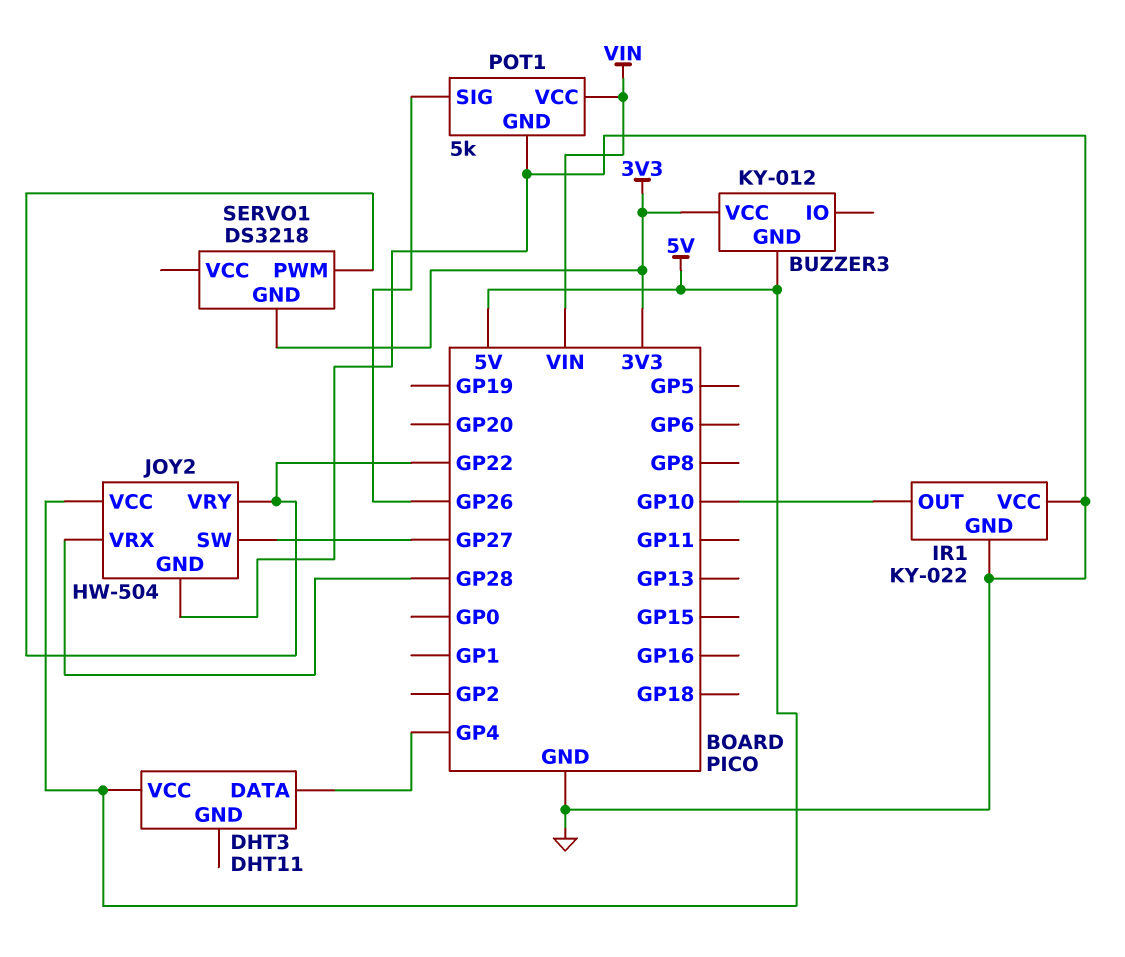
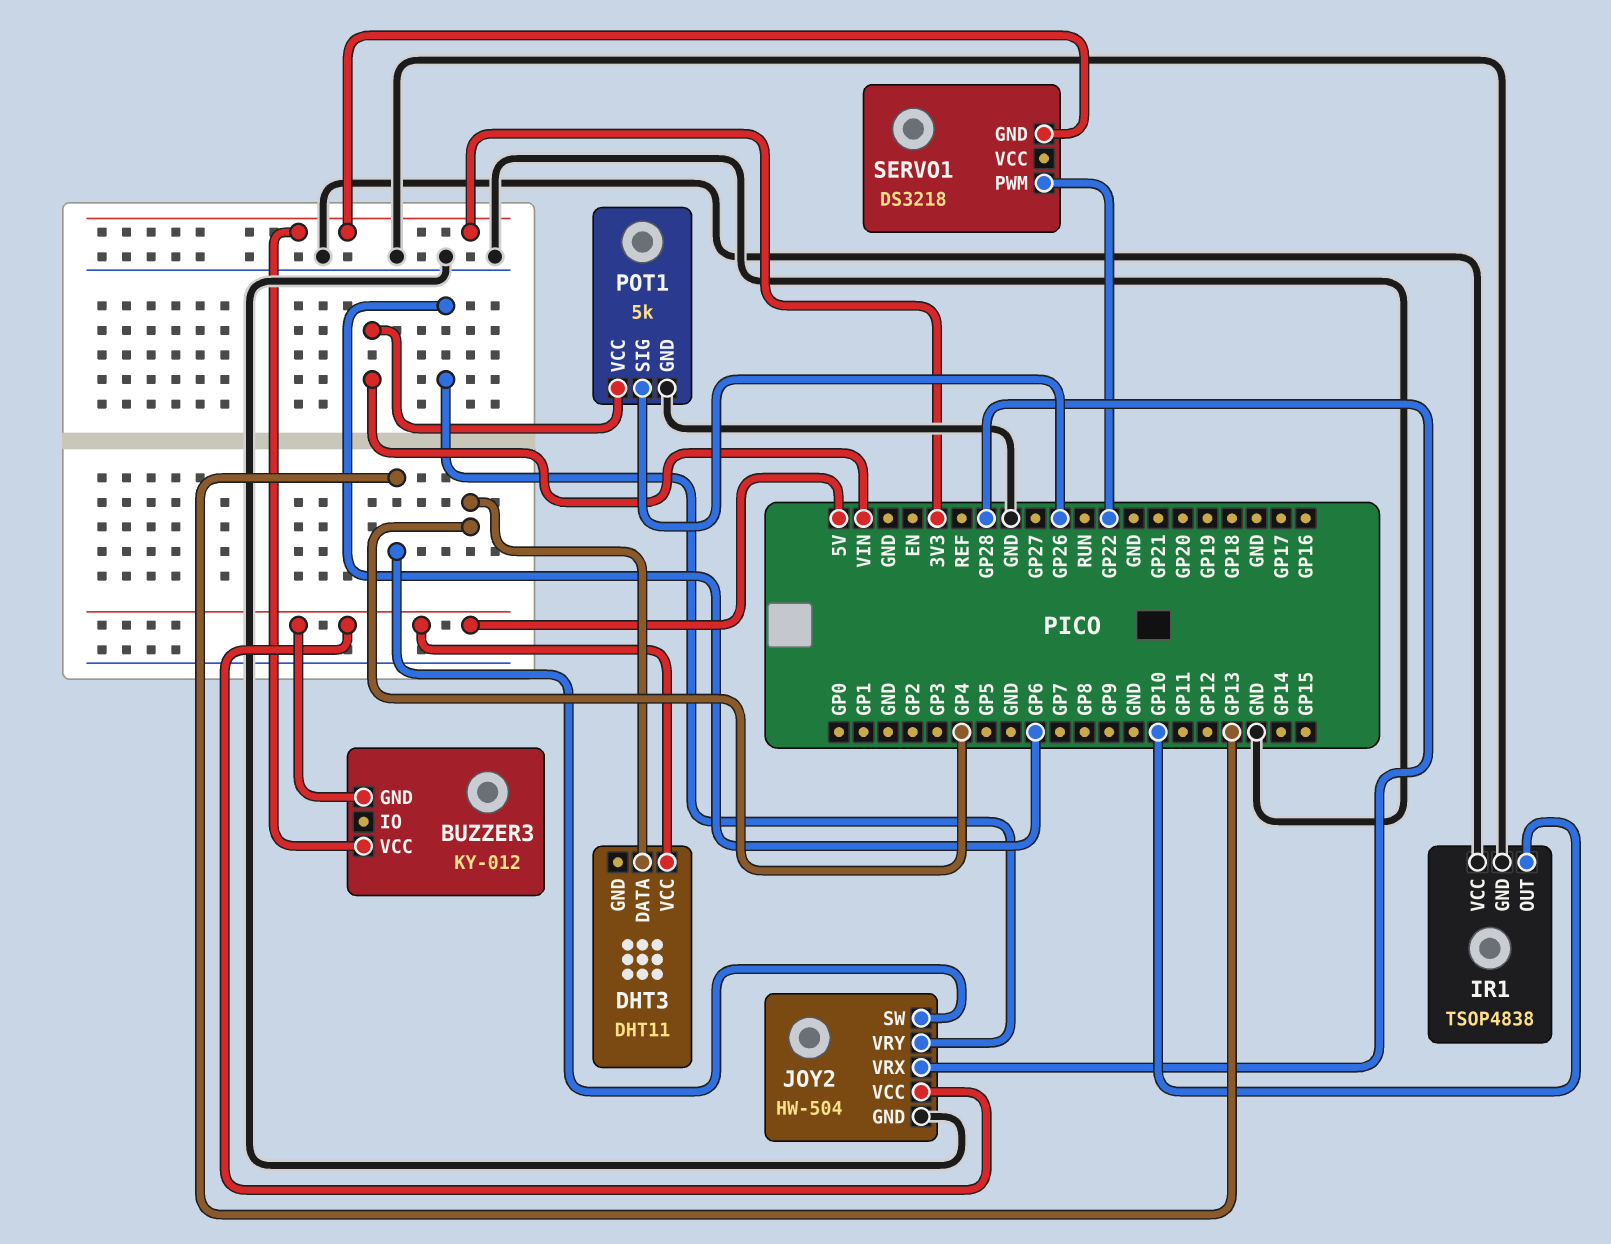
IR1: KY-022 -> TSOP4838
JOY2 pin SW: GP27 -> GP13
JOY2 pin VRY: GP22 -> GP6

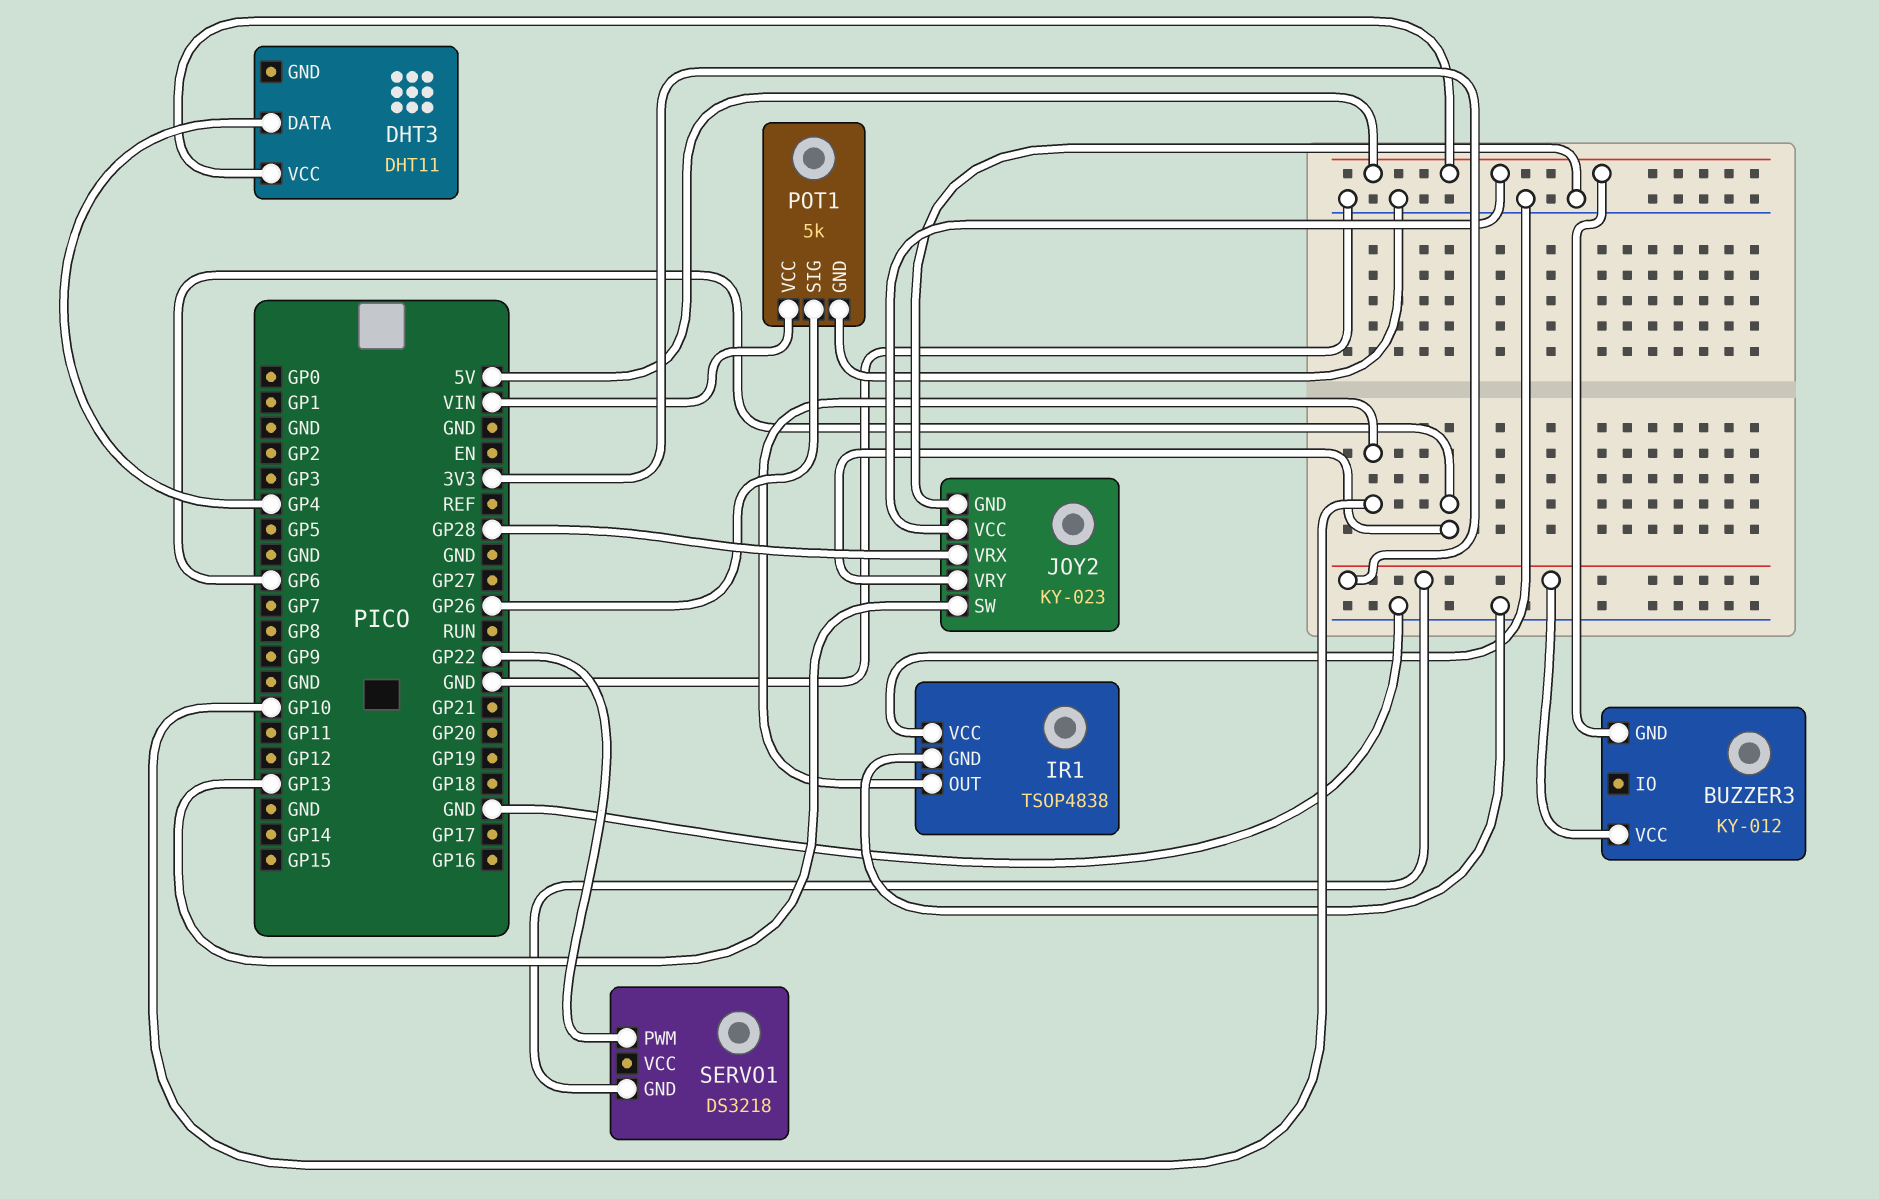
JOY2: HW-504 -> KY-023

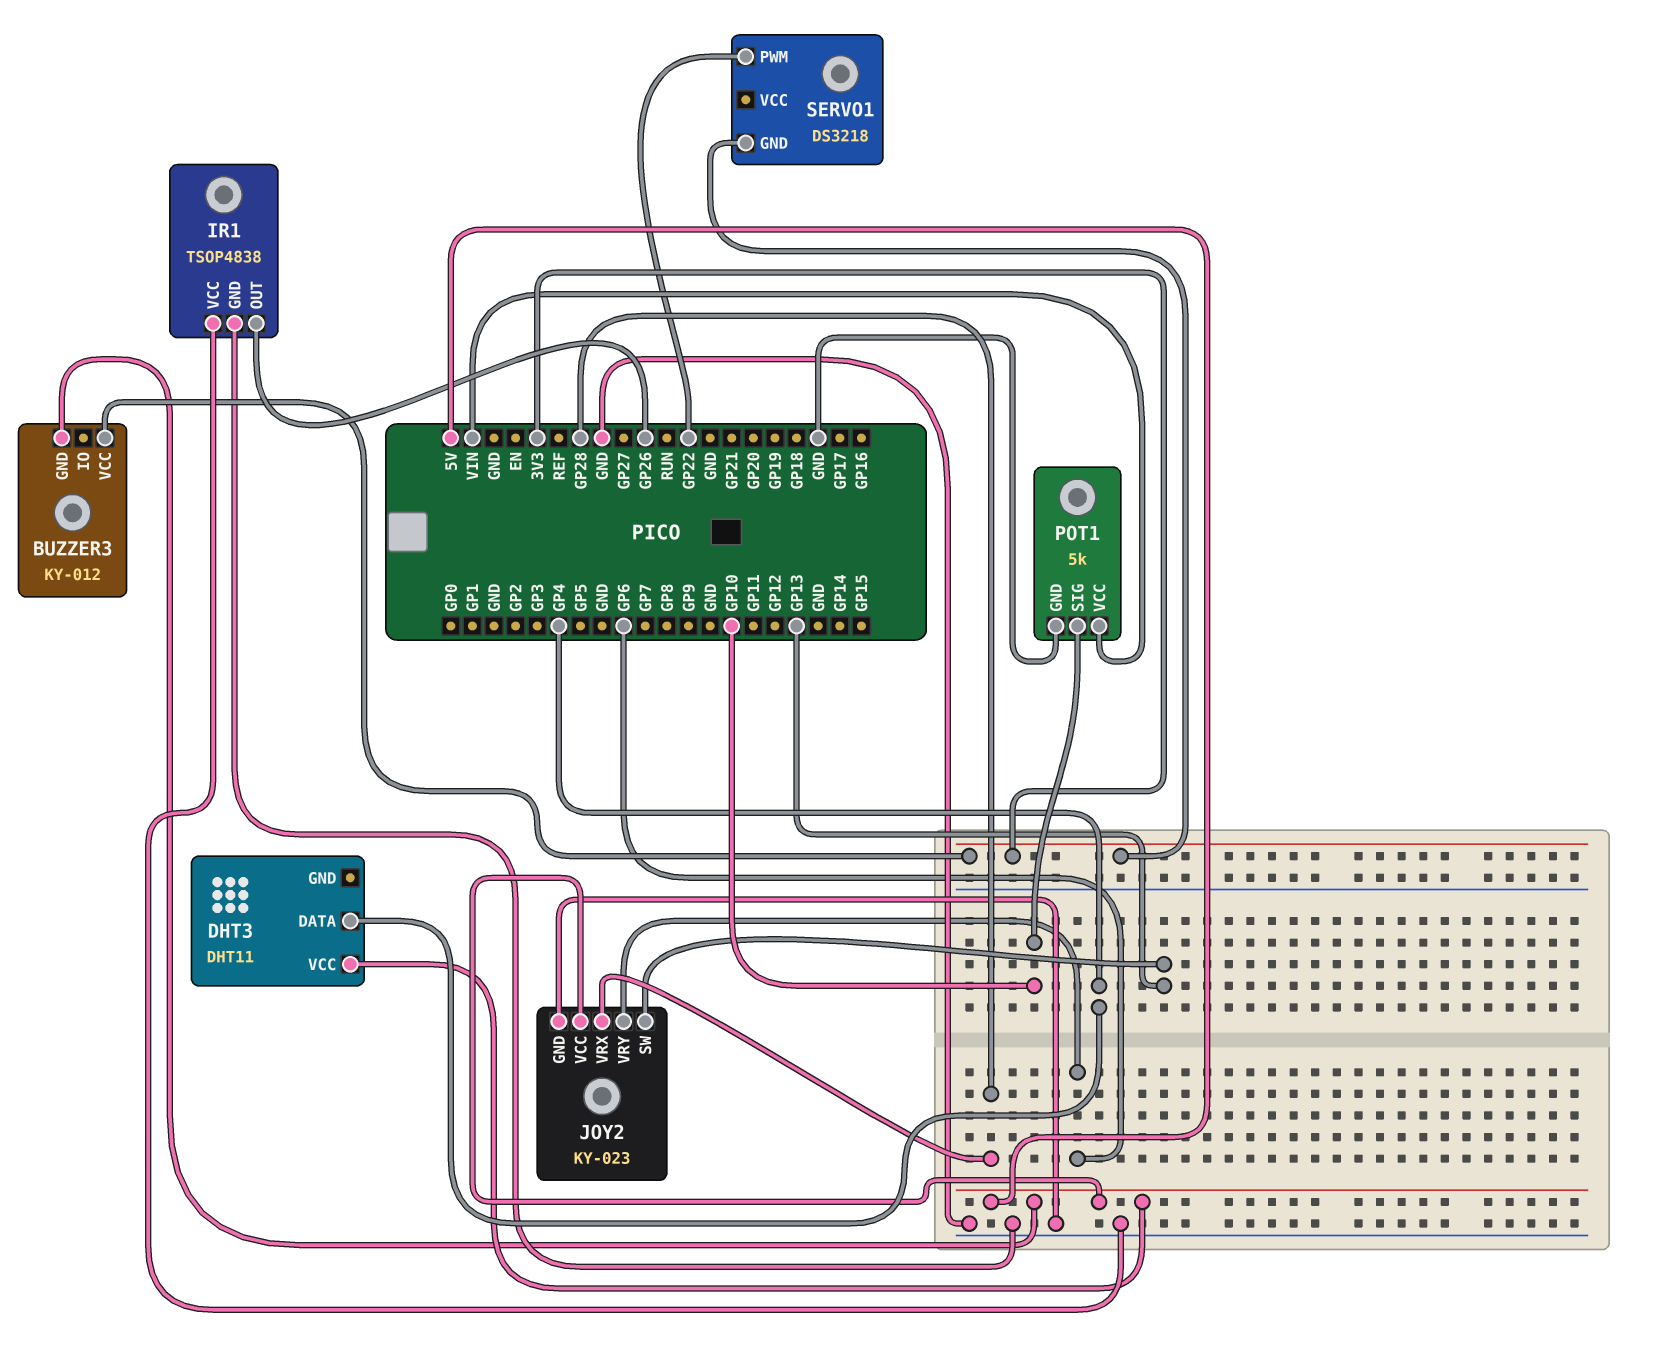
IR1 pin OUT: GP10 -> GP26
POT1 pin SIG: GP26 -> GP10

